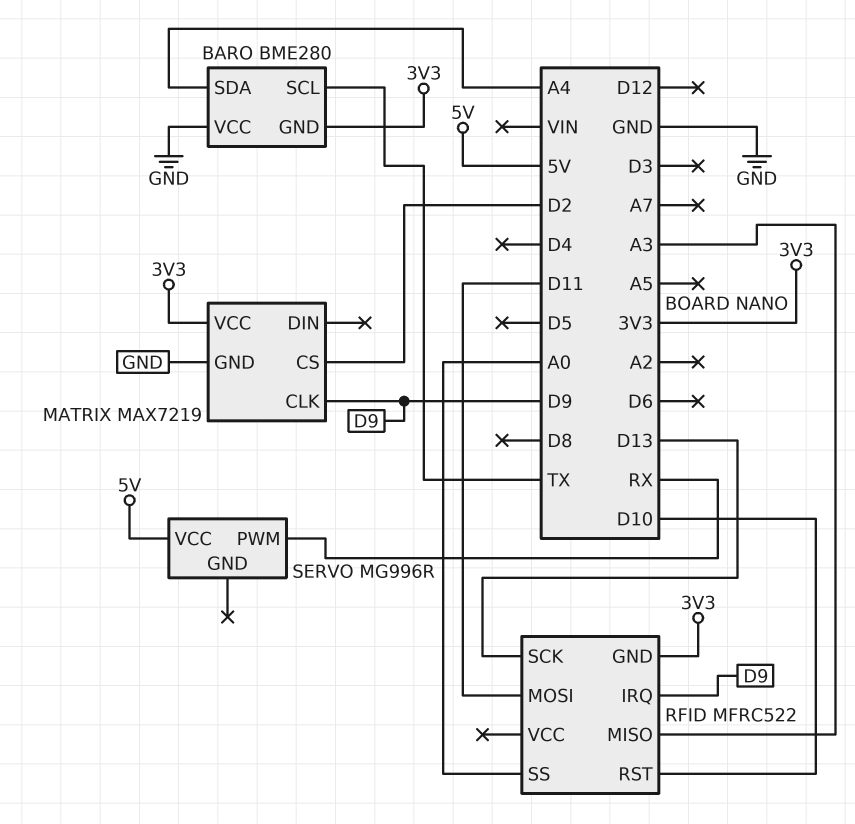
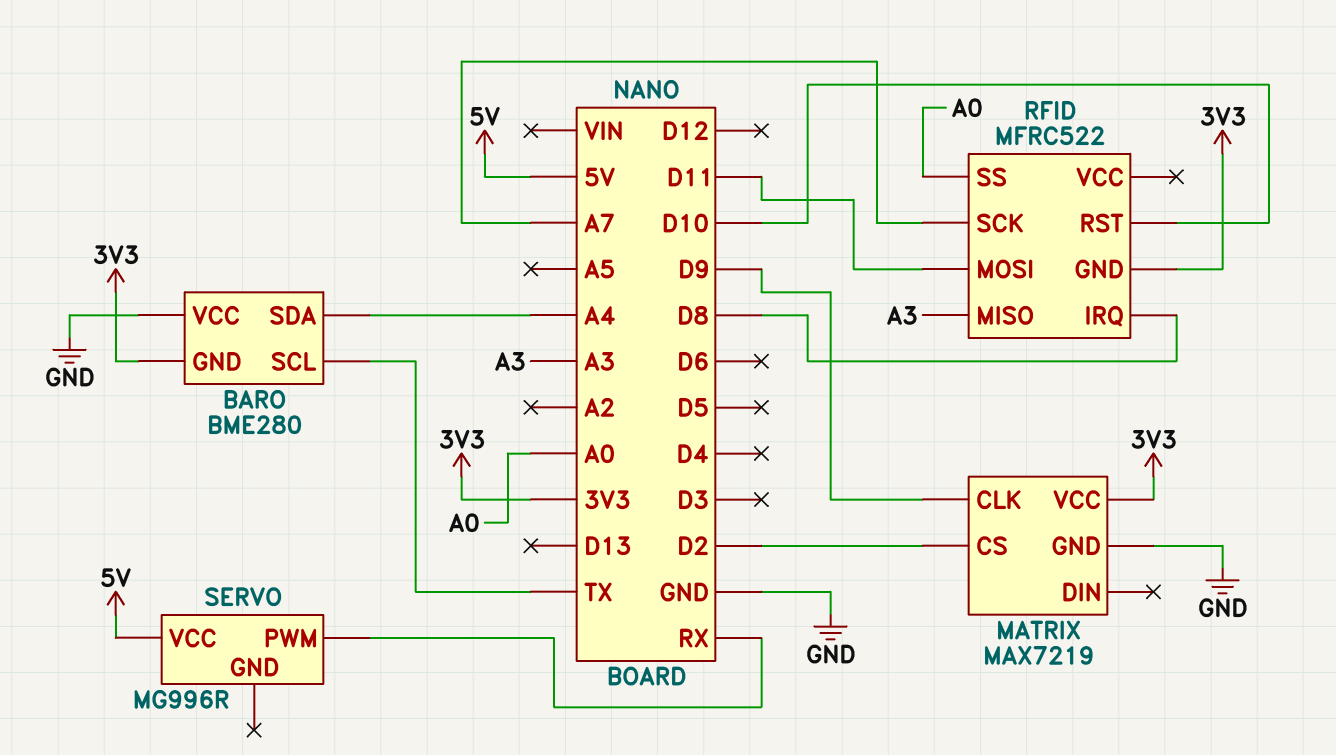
RFID pin IRQ: D9 -> D8
RFID pin SCK: D13 -> A7

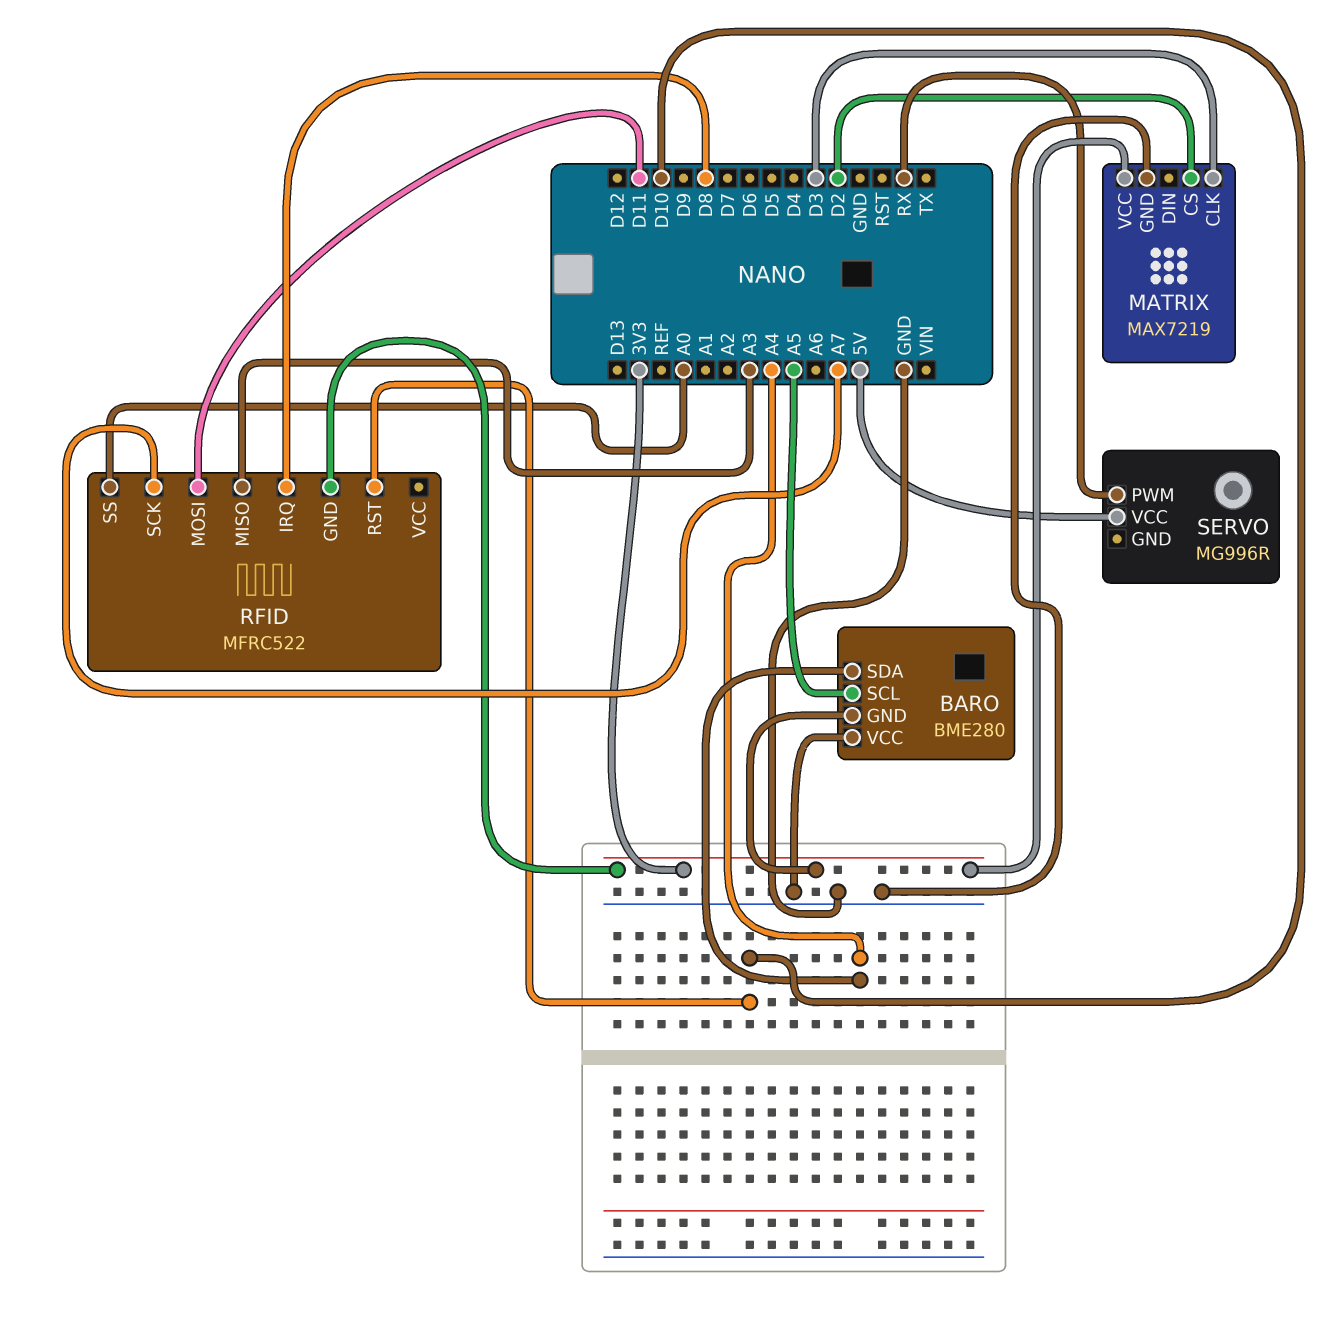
BARO pin SCL: TX -> A5
MATRIX pin CLK: D9 -> D3

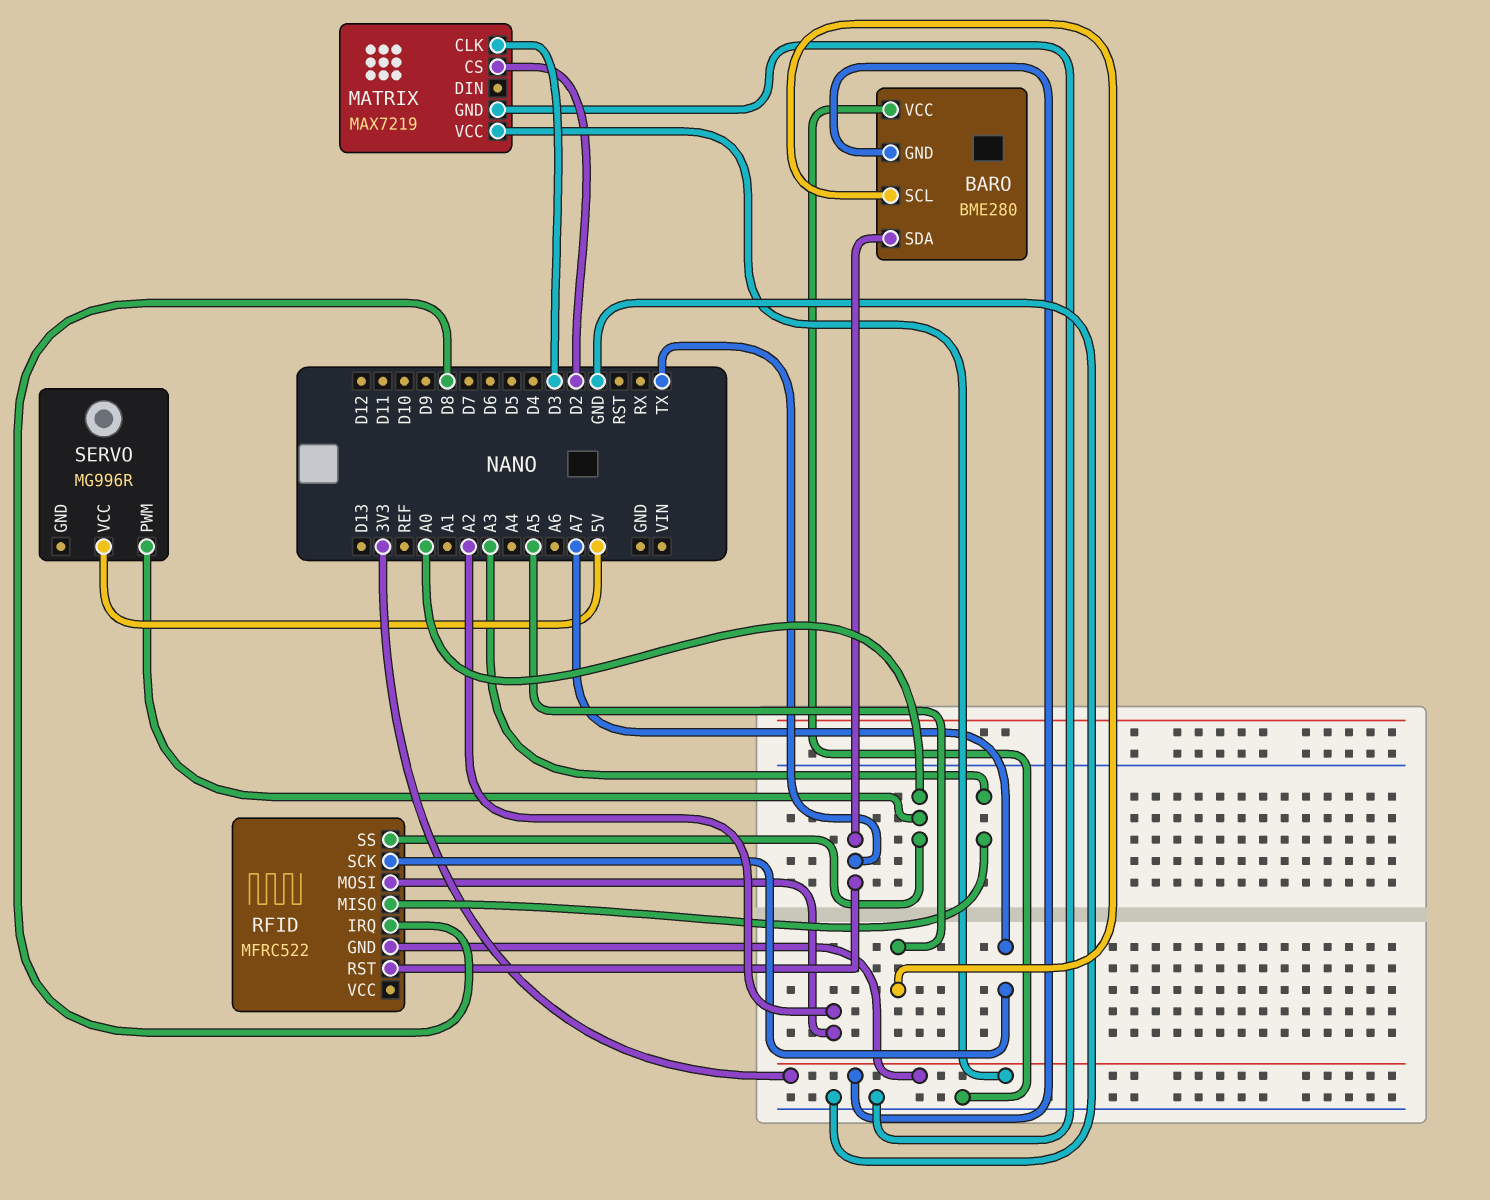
BARO pin SDA: A4 -> TX
RFID pin MOSI: D11 -> A2
RFID pin RST: D10 -> TX
SERVO pin PWM: RX -> A0

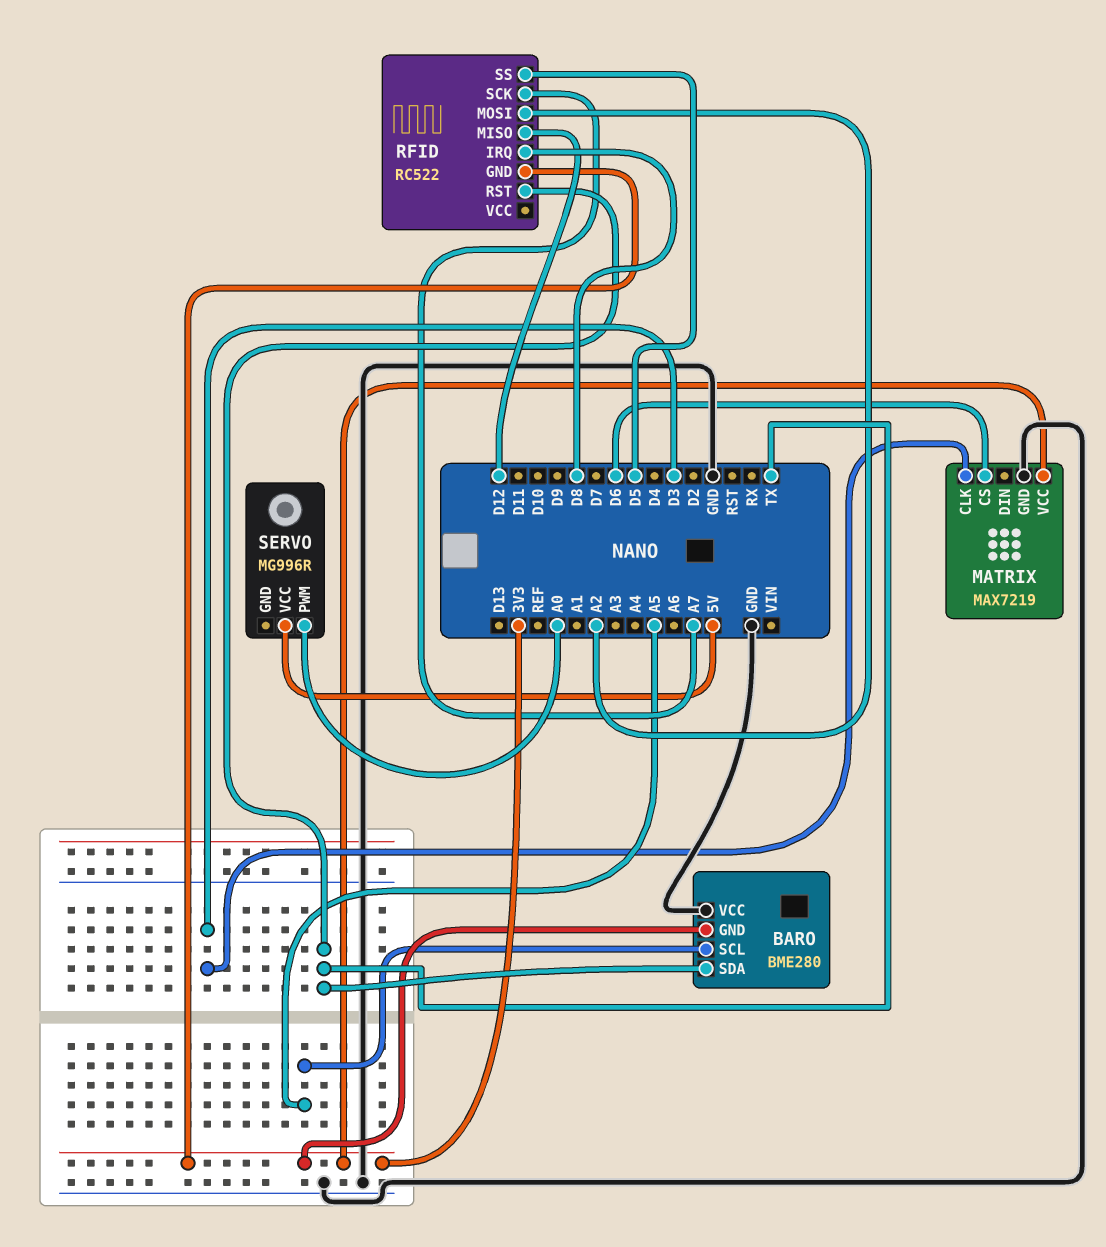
MATRIX pin CS: D2 -> D6
RFID: MFRC522 -> RC522
RFID pin MISO: A3 -> D12
RFID pin SS: A0 -> D5

